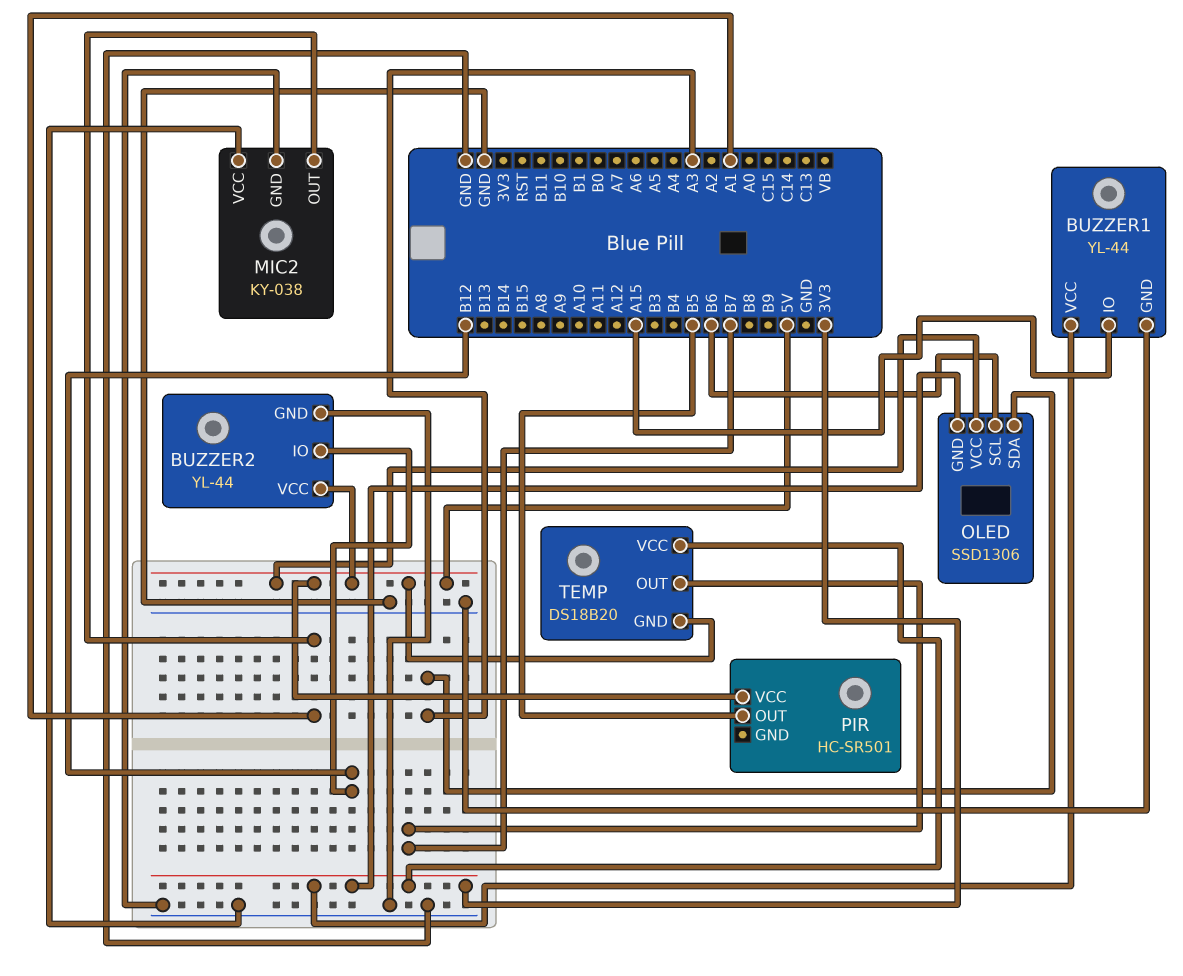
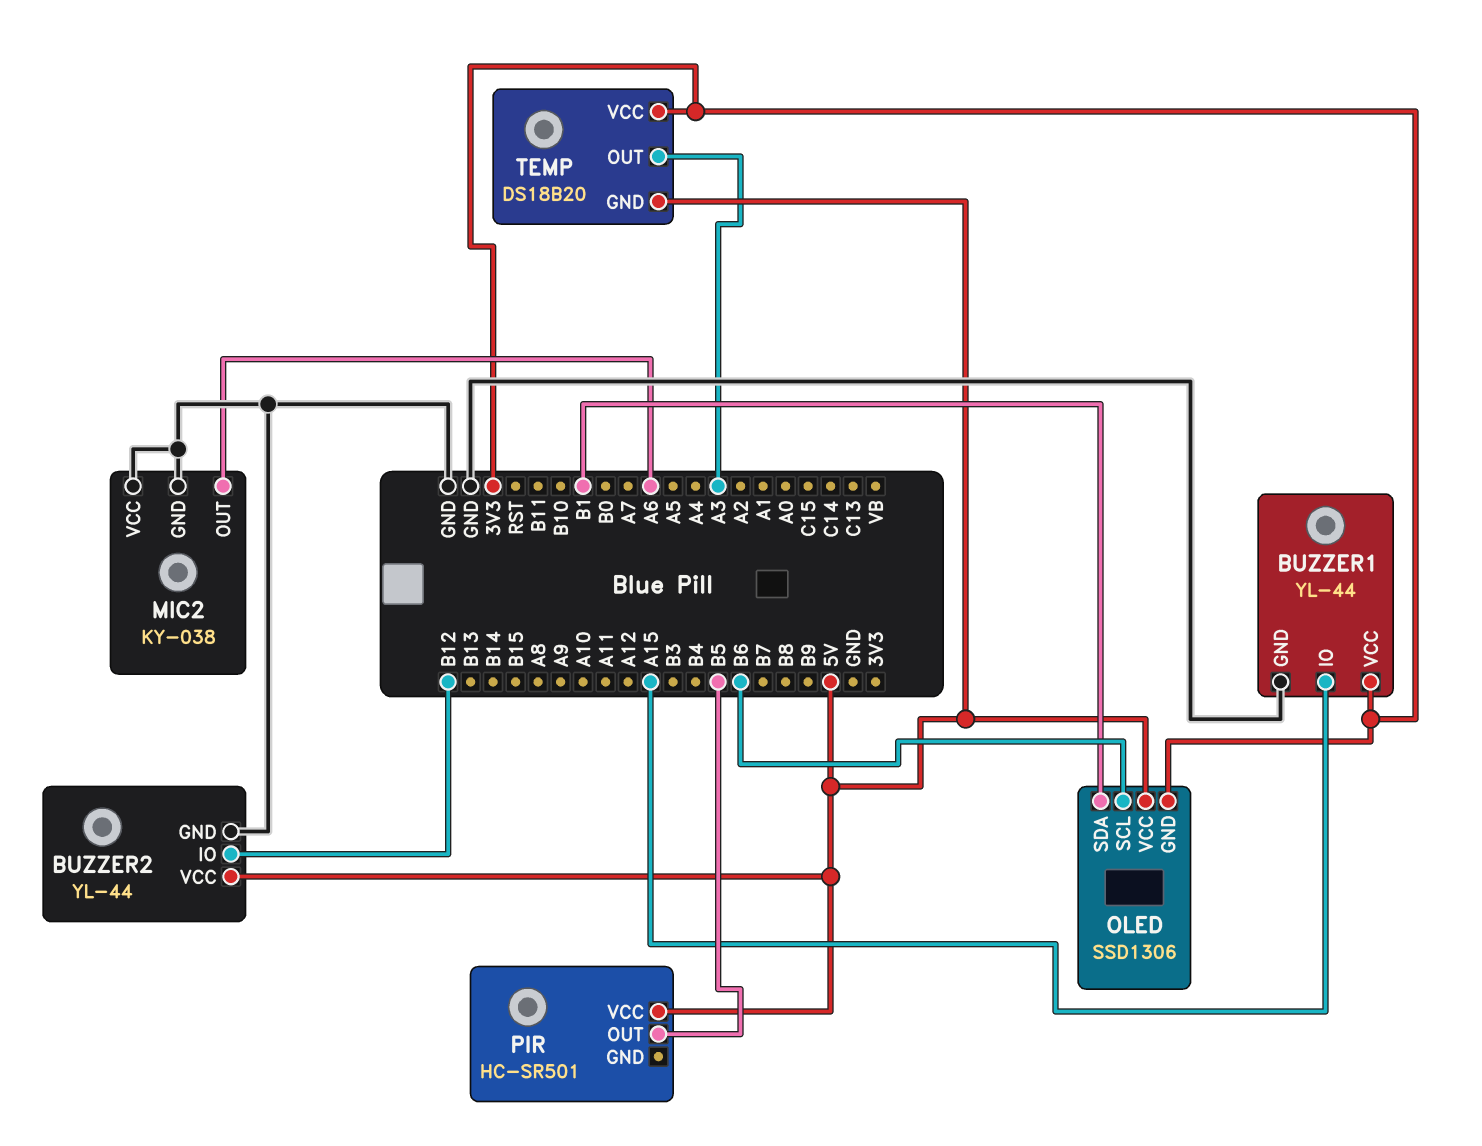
MIC2 pin OUT: A1 -> A6
OLED pin SDA: A3 -> B1
TEMP pin OUT: B7 -> A3

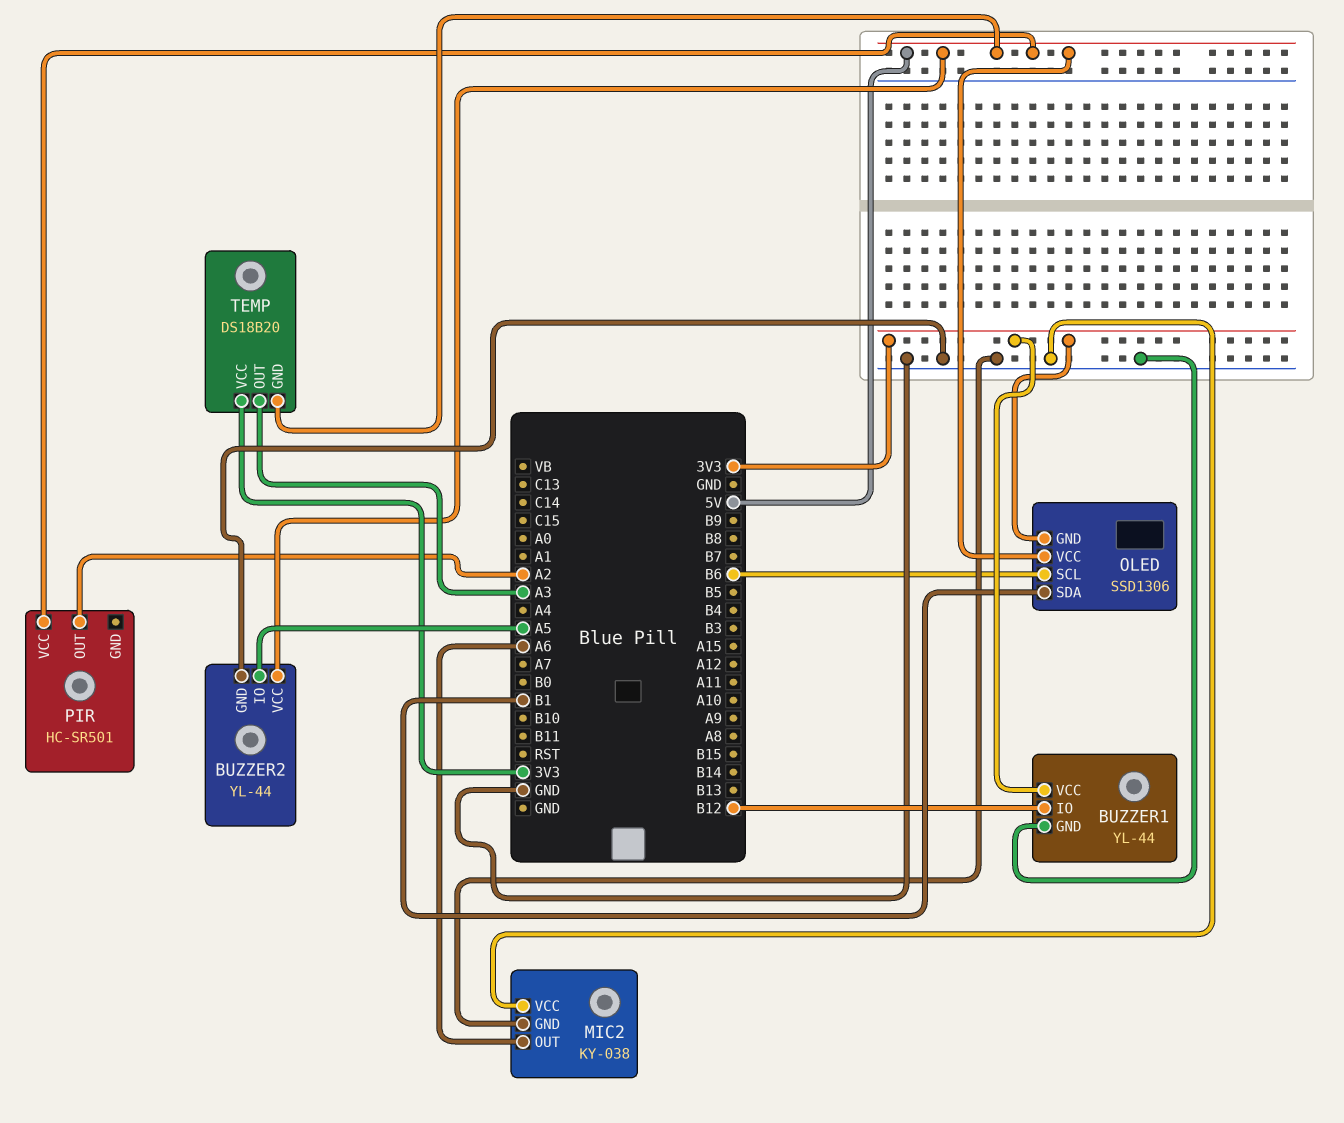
BUZZER1 pin IO: A15 -> B12
BUZZER2 pin IO: B12 -> A5
PIR pin OUT: B5 -> A2

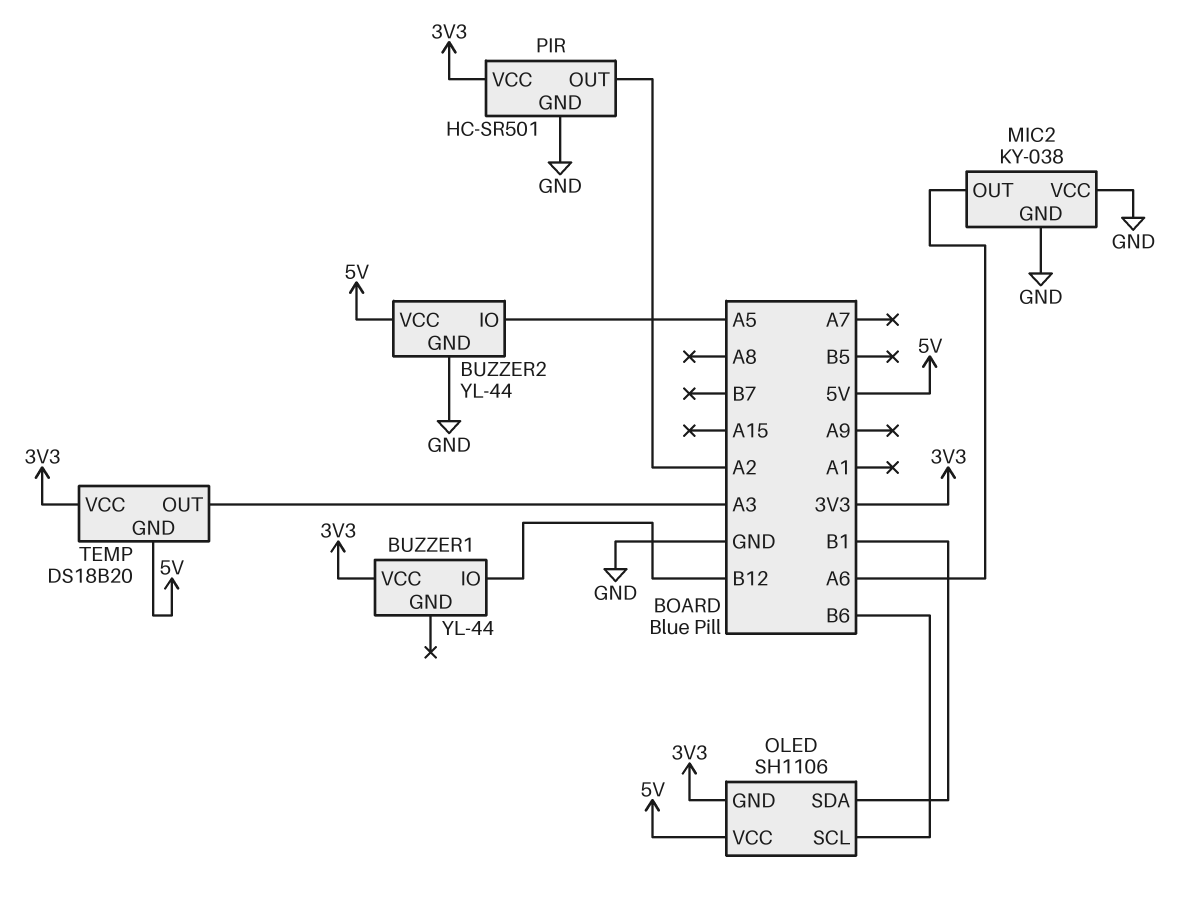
BUZZER1 pin GND: GND -> none
OLED: SSD1306 -> SH1106
PIR pin GND: none -> GND
PIR pin VCC: 5V -> 3V3

